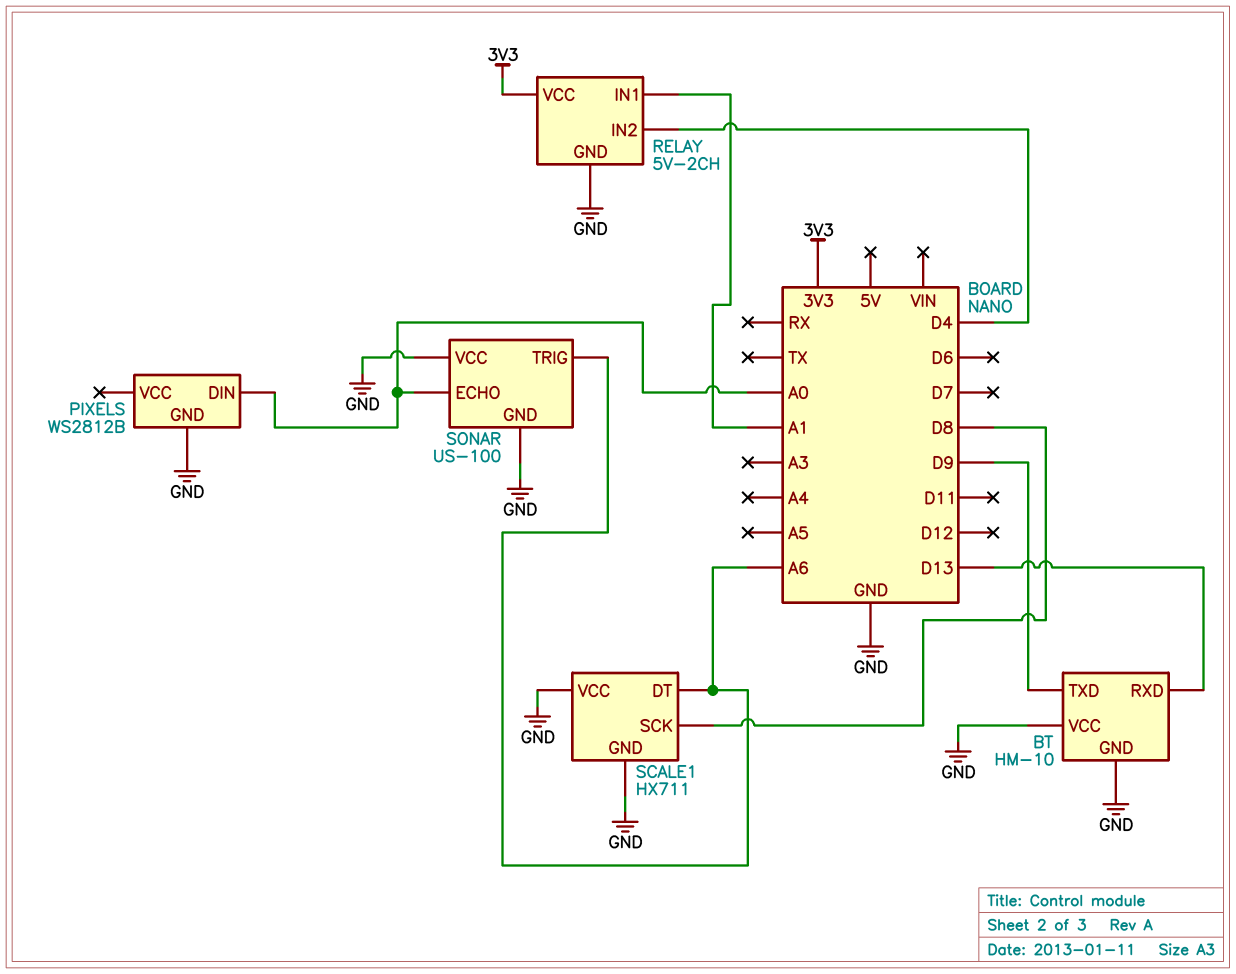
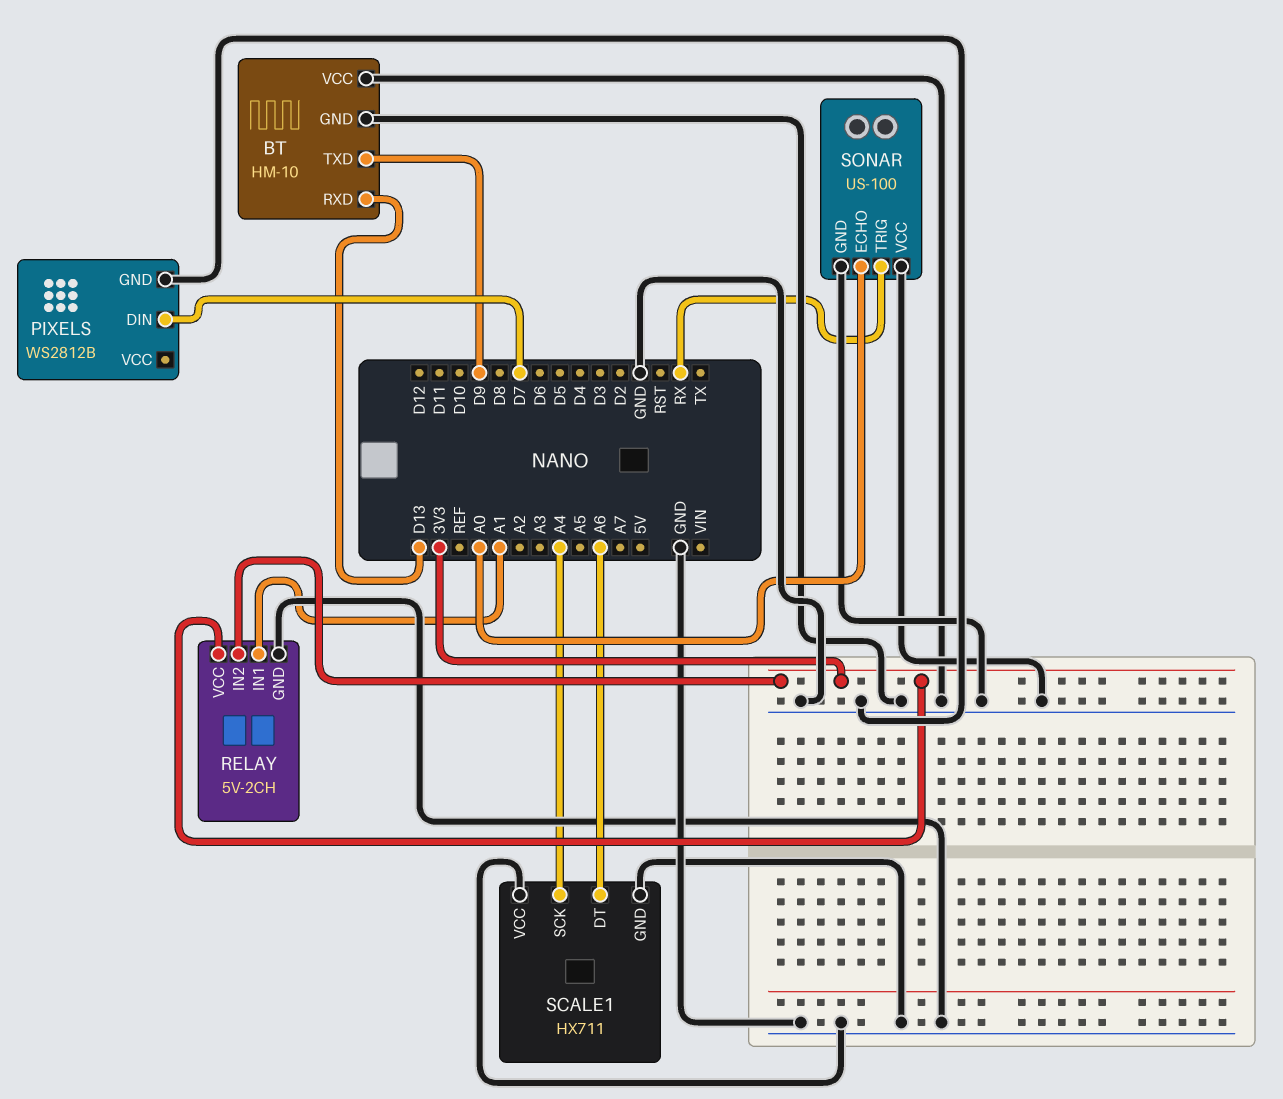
PIXELS pin DIN: A0 -> D7
RELAY pin IN2: D4 -> 3V3
SCALE1 pin SCK: D8 -> A4
SONAR pin TRIG: A6 -> RX

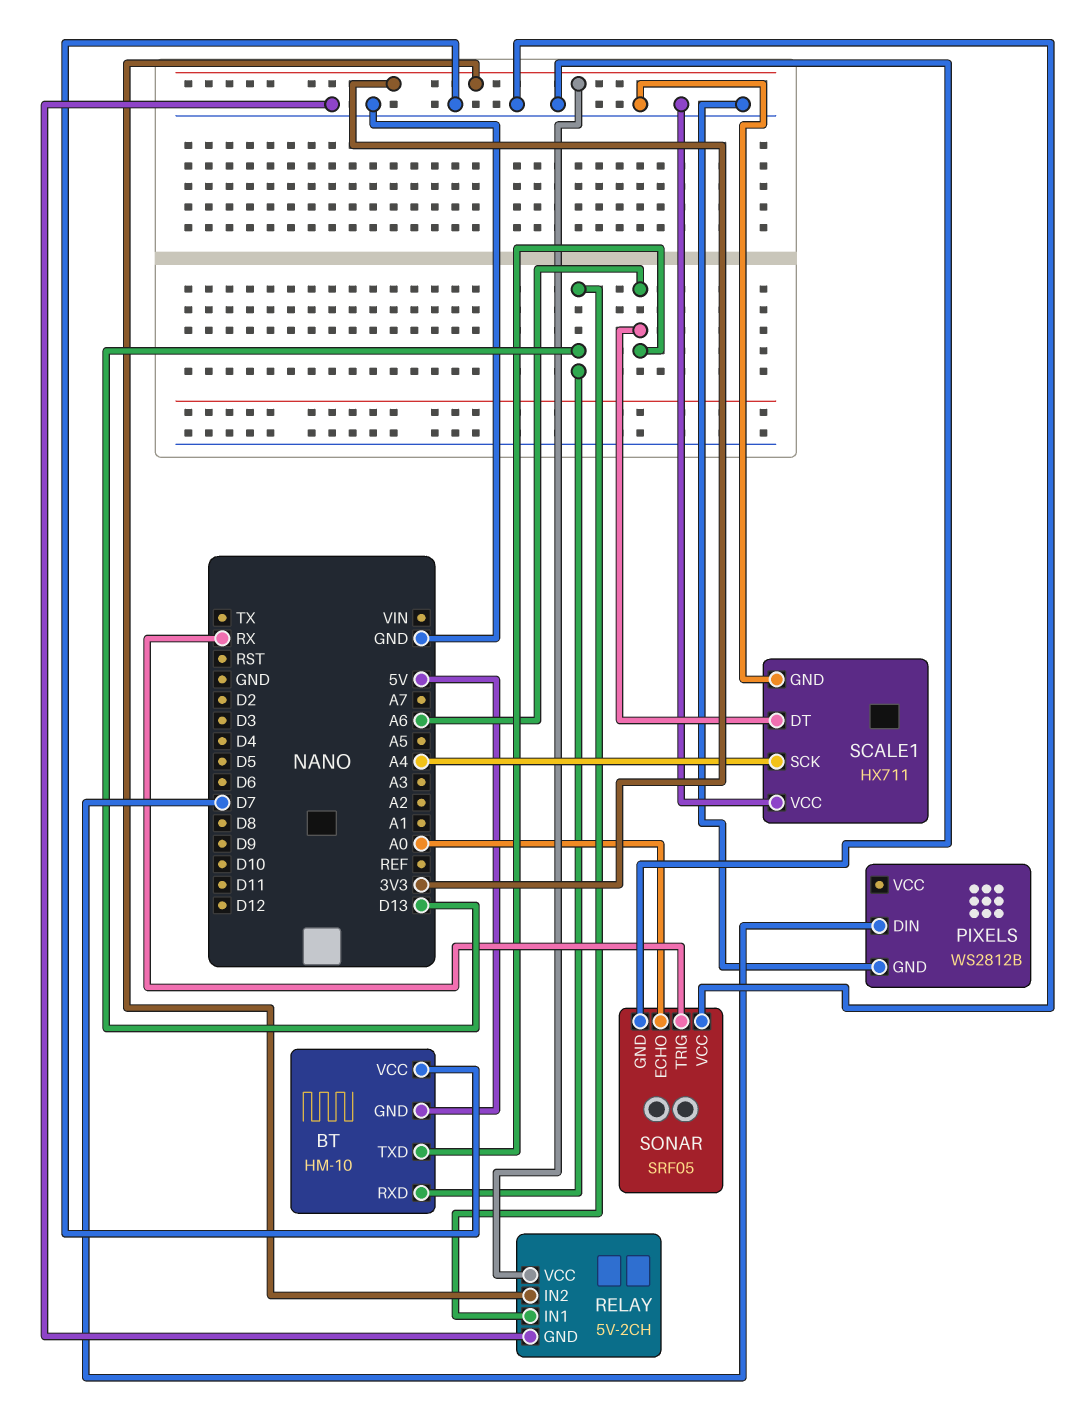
BT pin GND: GND -> 5V
BT pin TXD: D9 -> A6
RELAY pin IN1: A1 -> D13
SONAR: US-100 -> SRF05

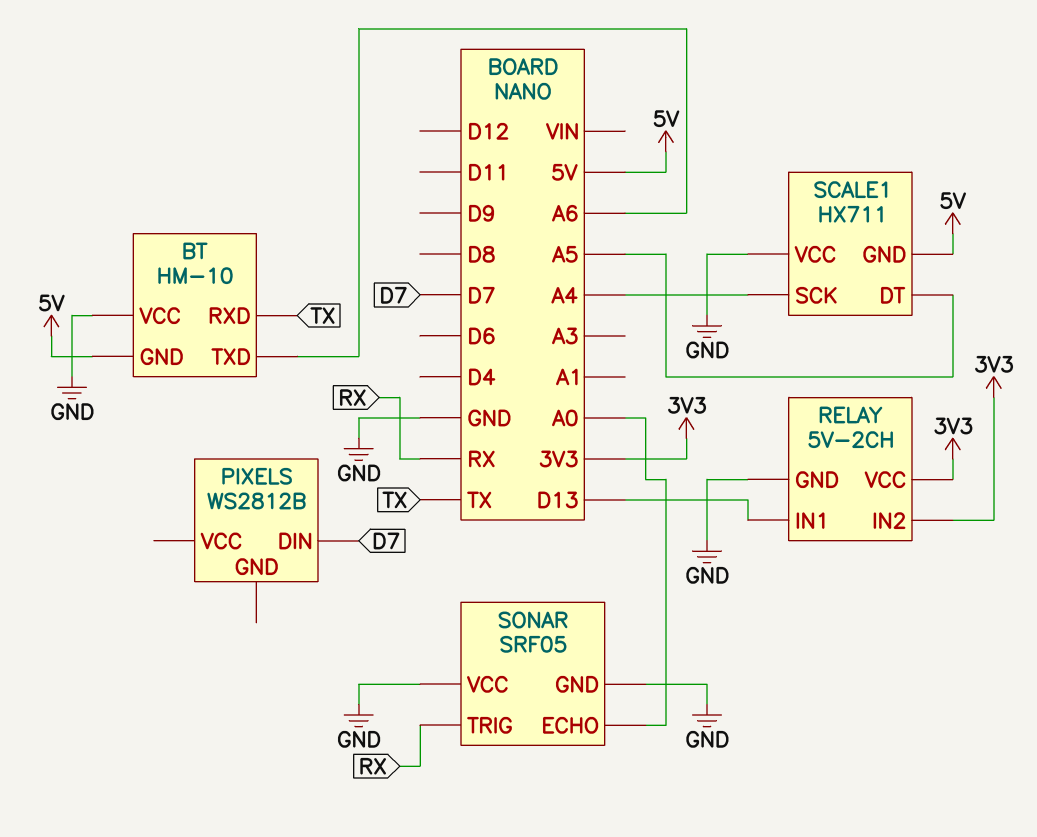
BT pin RXD: D13 -> TX
PIXELS pin GND: GND -> none
SCALE1 pin DT: A6 -> A5
SCALE1 pin GND: GND -> 5V

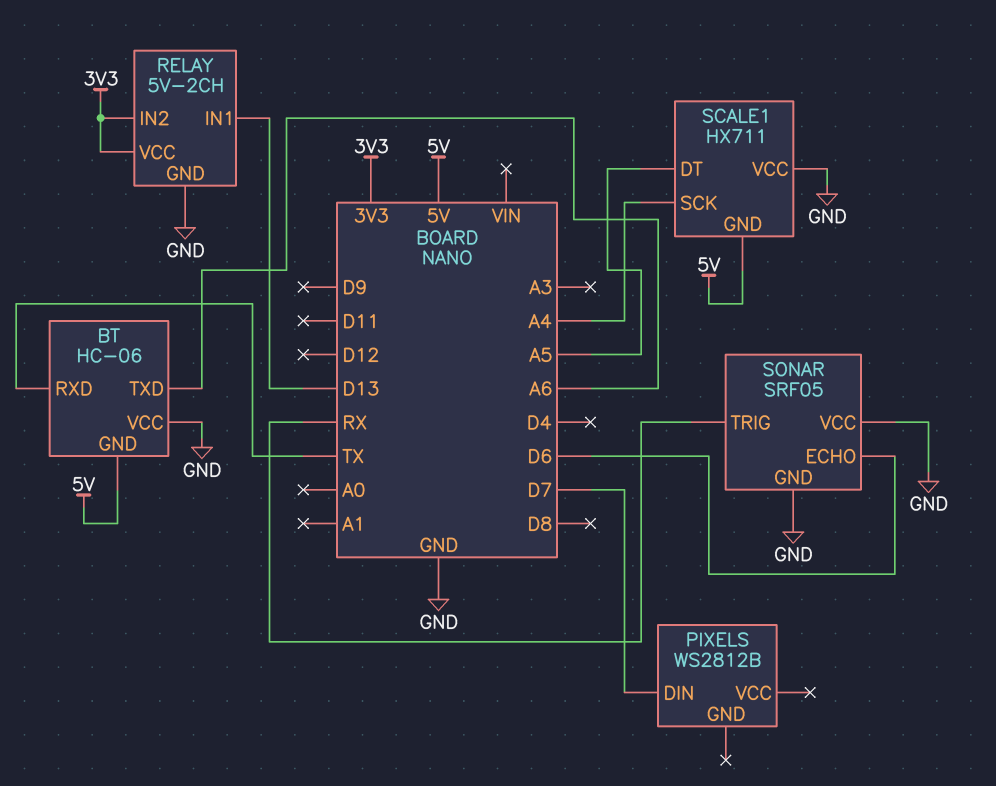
BT: HM-10 -> HC-06
SONAR pin ECHO: A0 -> D6

